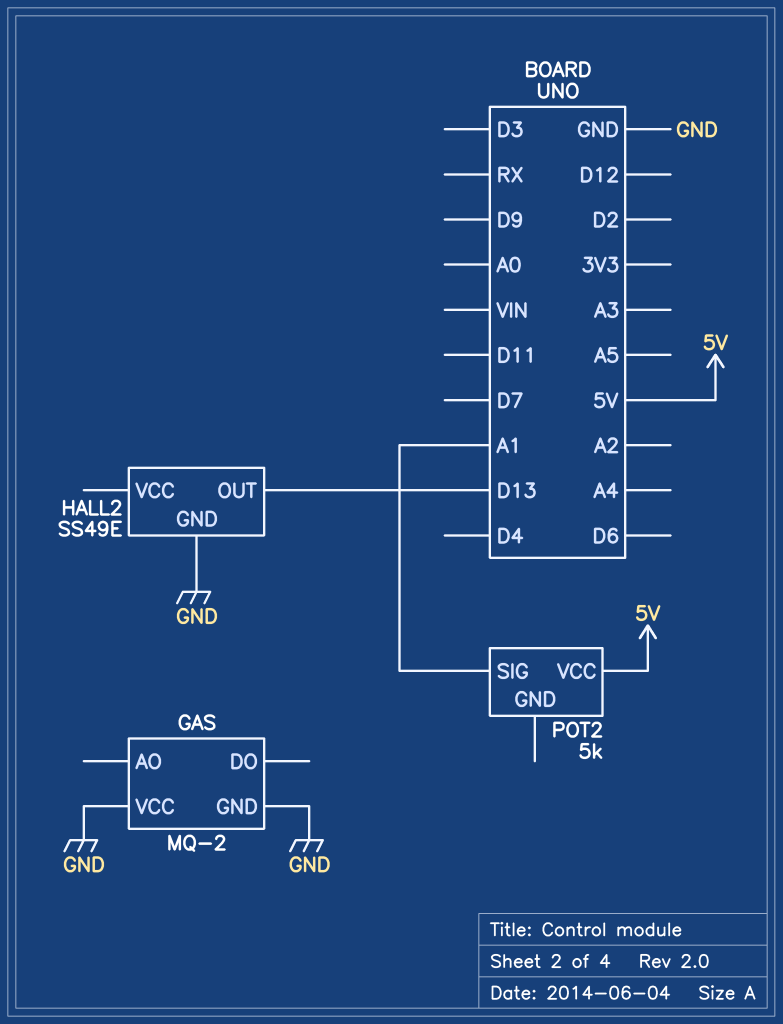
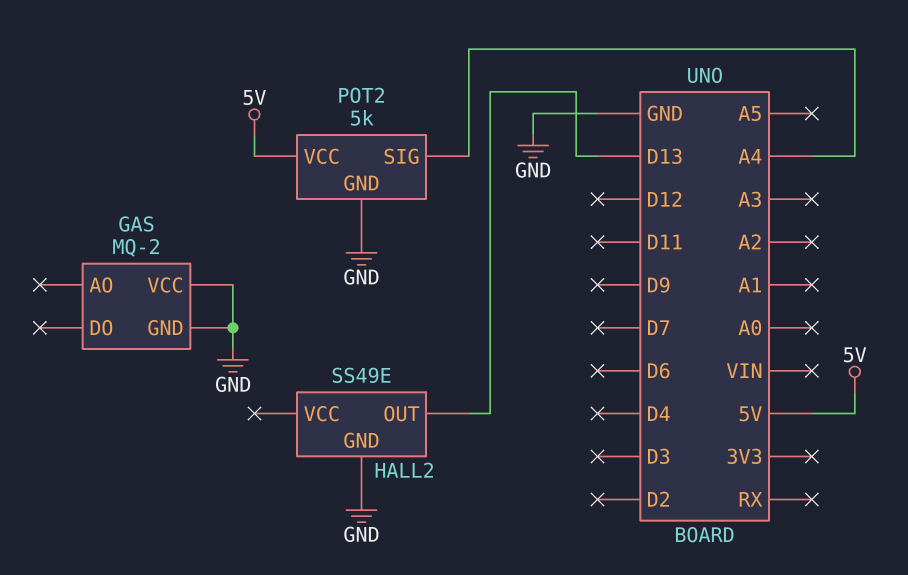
POT2 pin GND: none -> GND
POT2 pin SIG: A1 -> A4

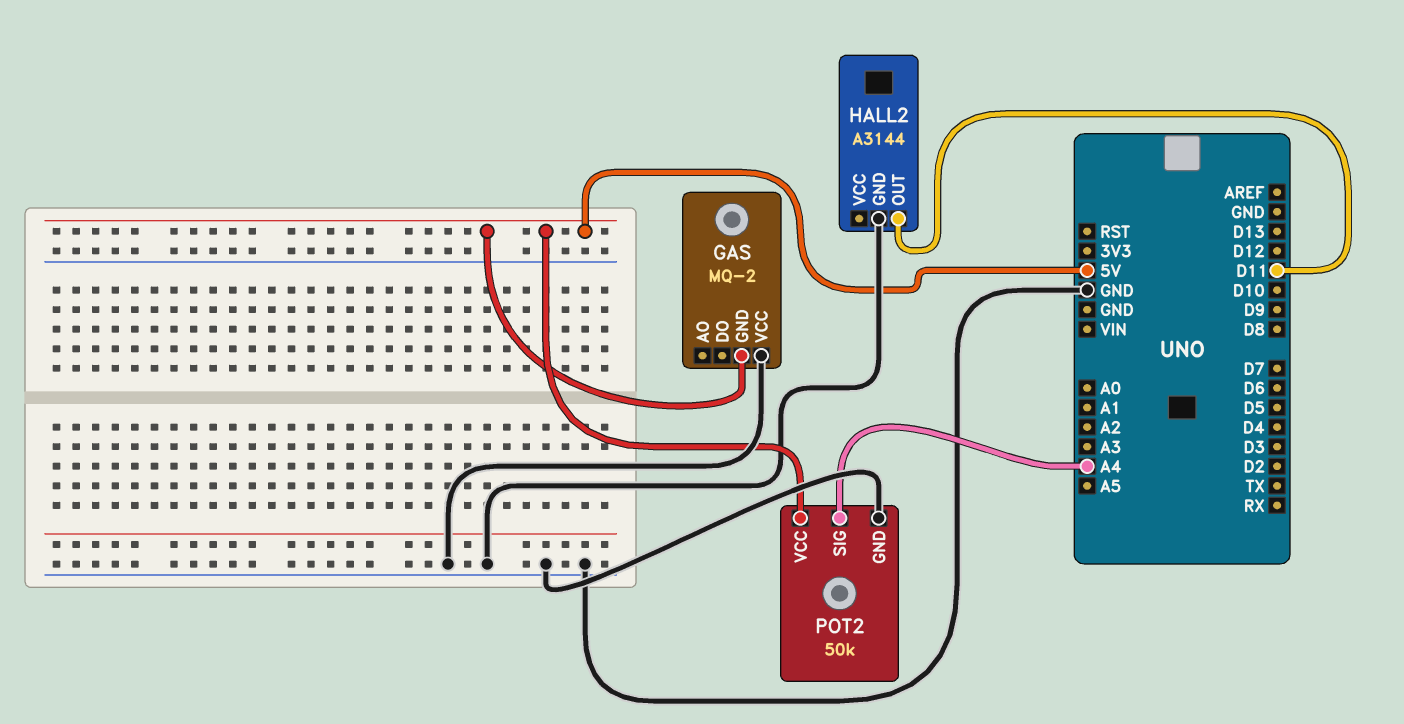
GAS pin GND: GND -> 5V
HALL2: SS49E -> A3144
HALL2 pin OUT: D13 -> D11
POT2: 5k -> 50k

